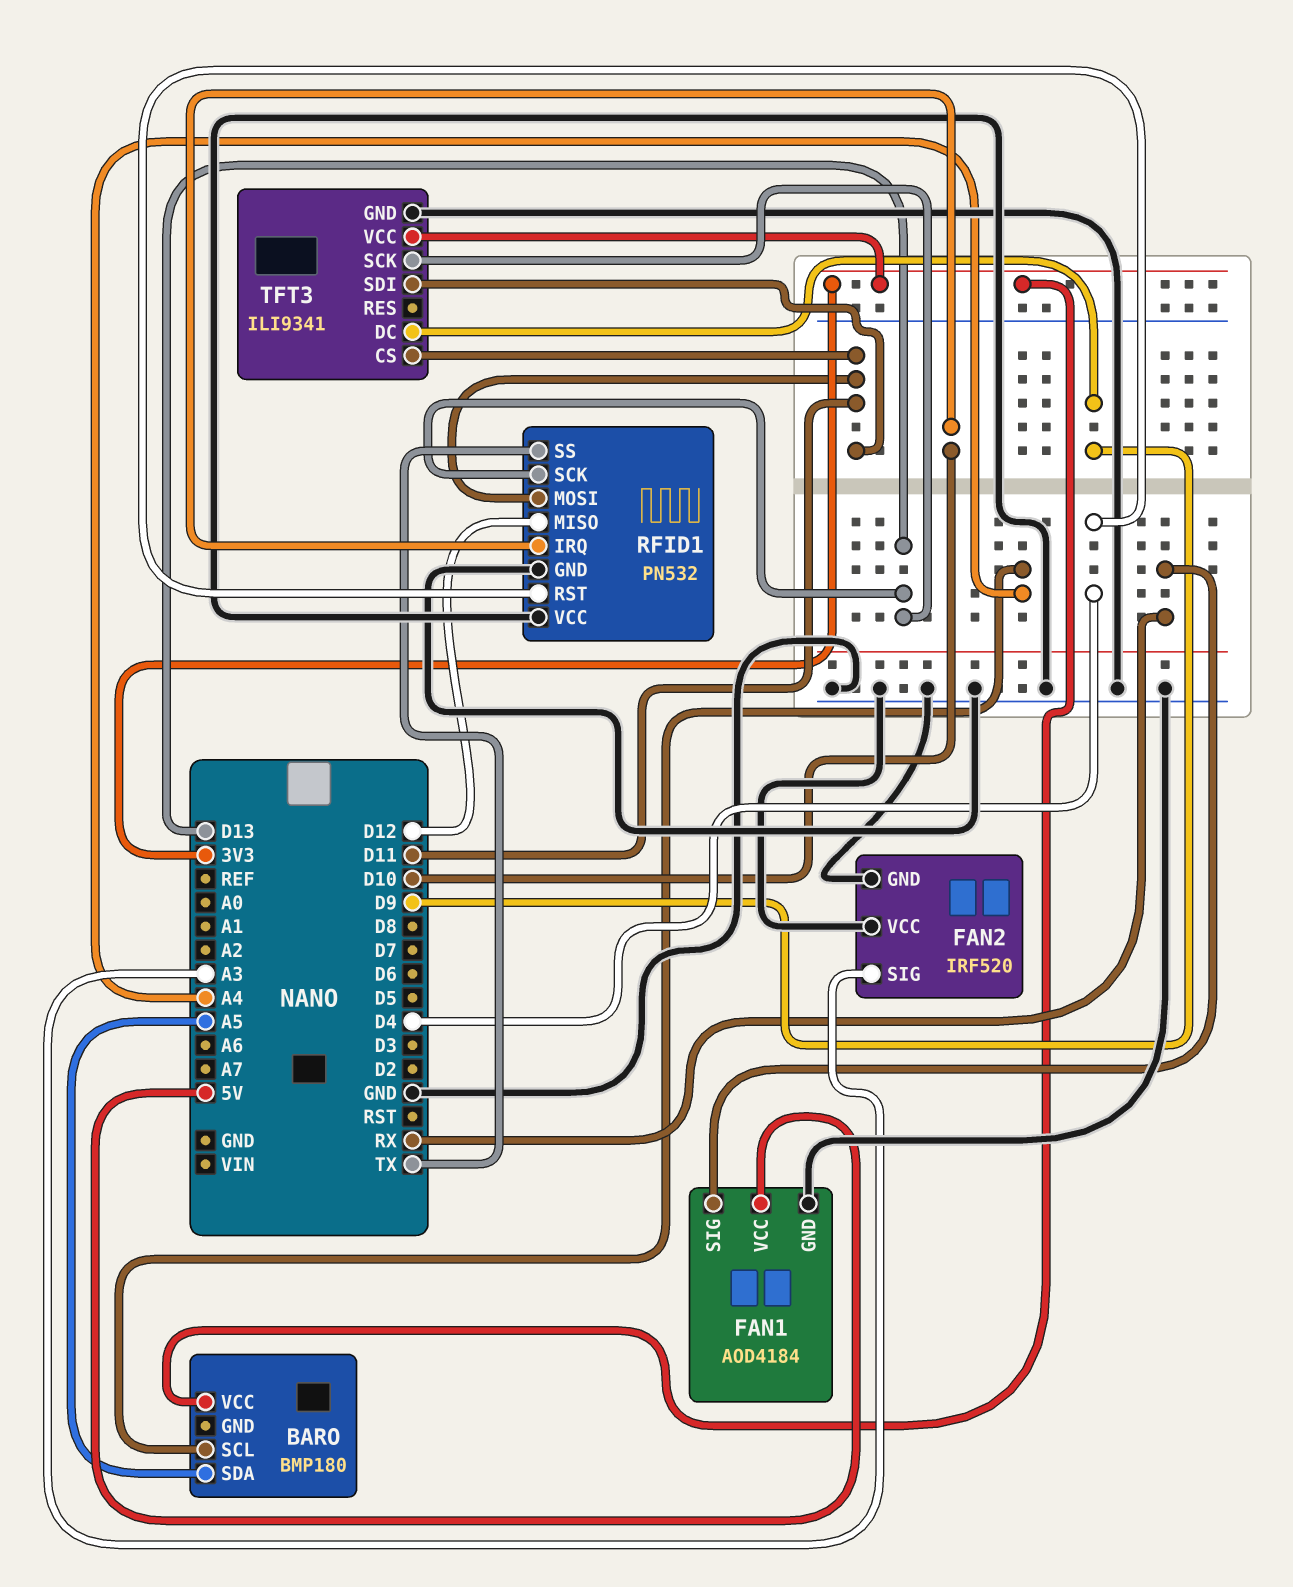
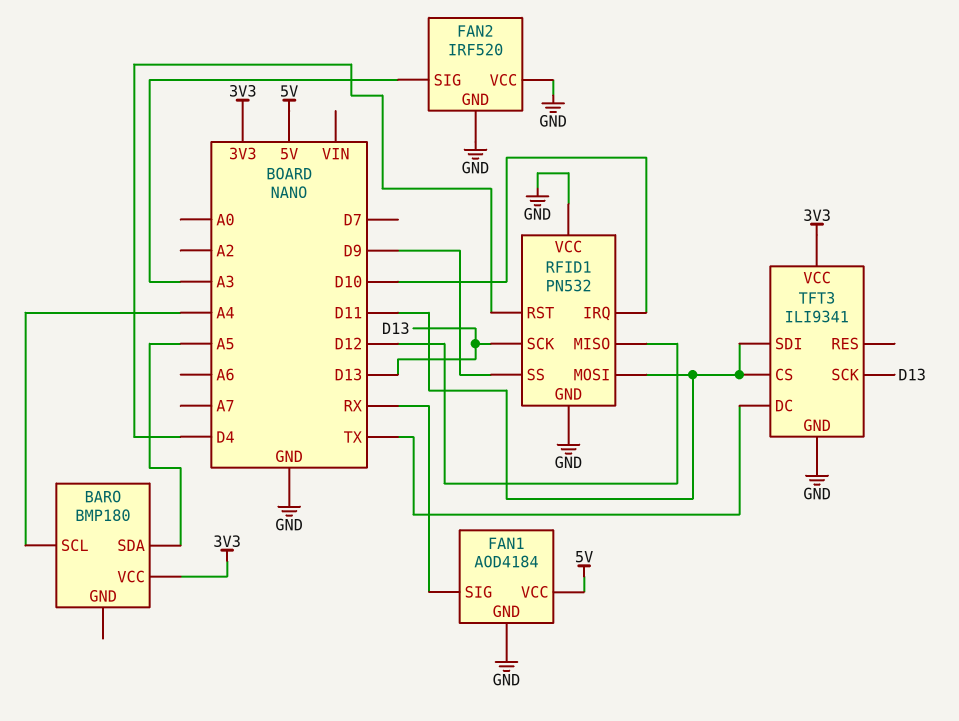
RFID1 pin SS: TX -> D9
TFT3 pin DC: D9 -> TX

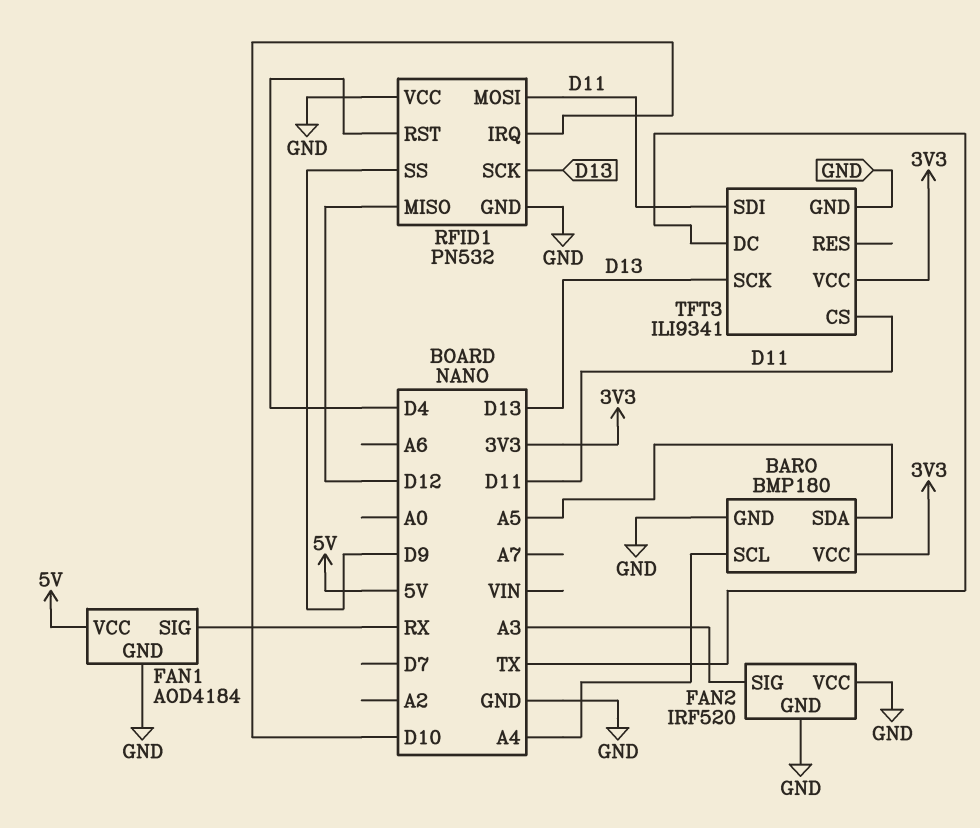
BARO pin GND: none -> GND

